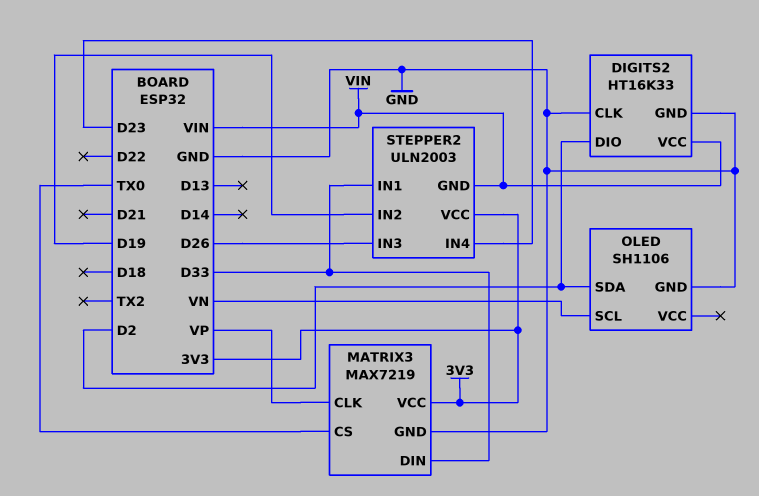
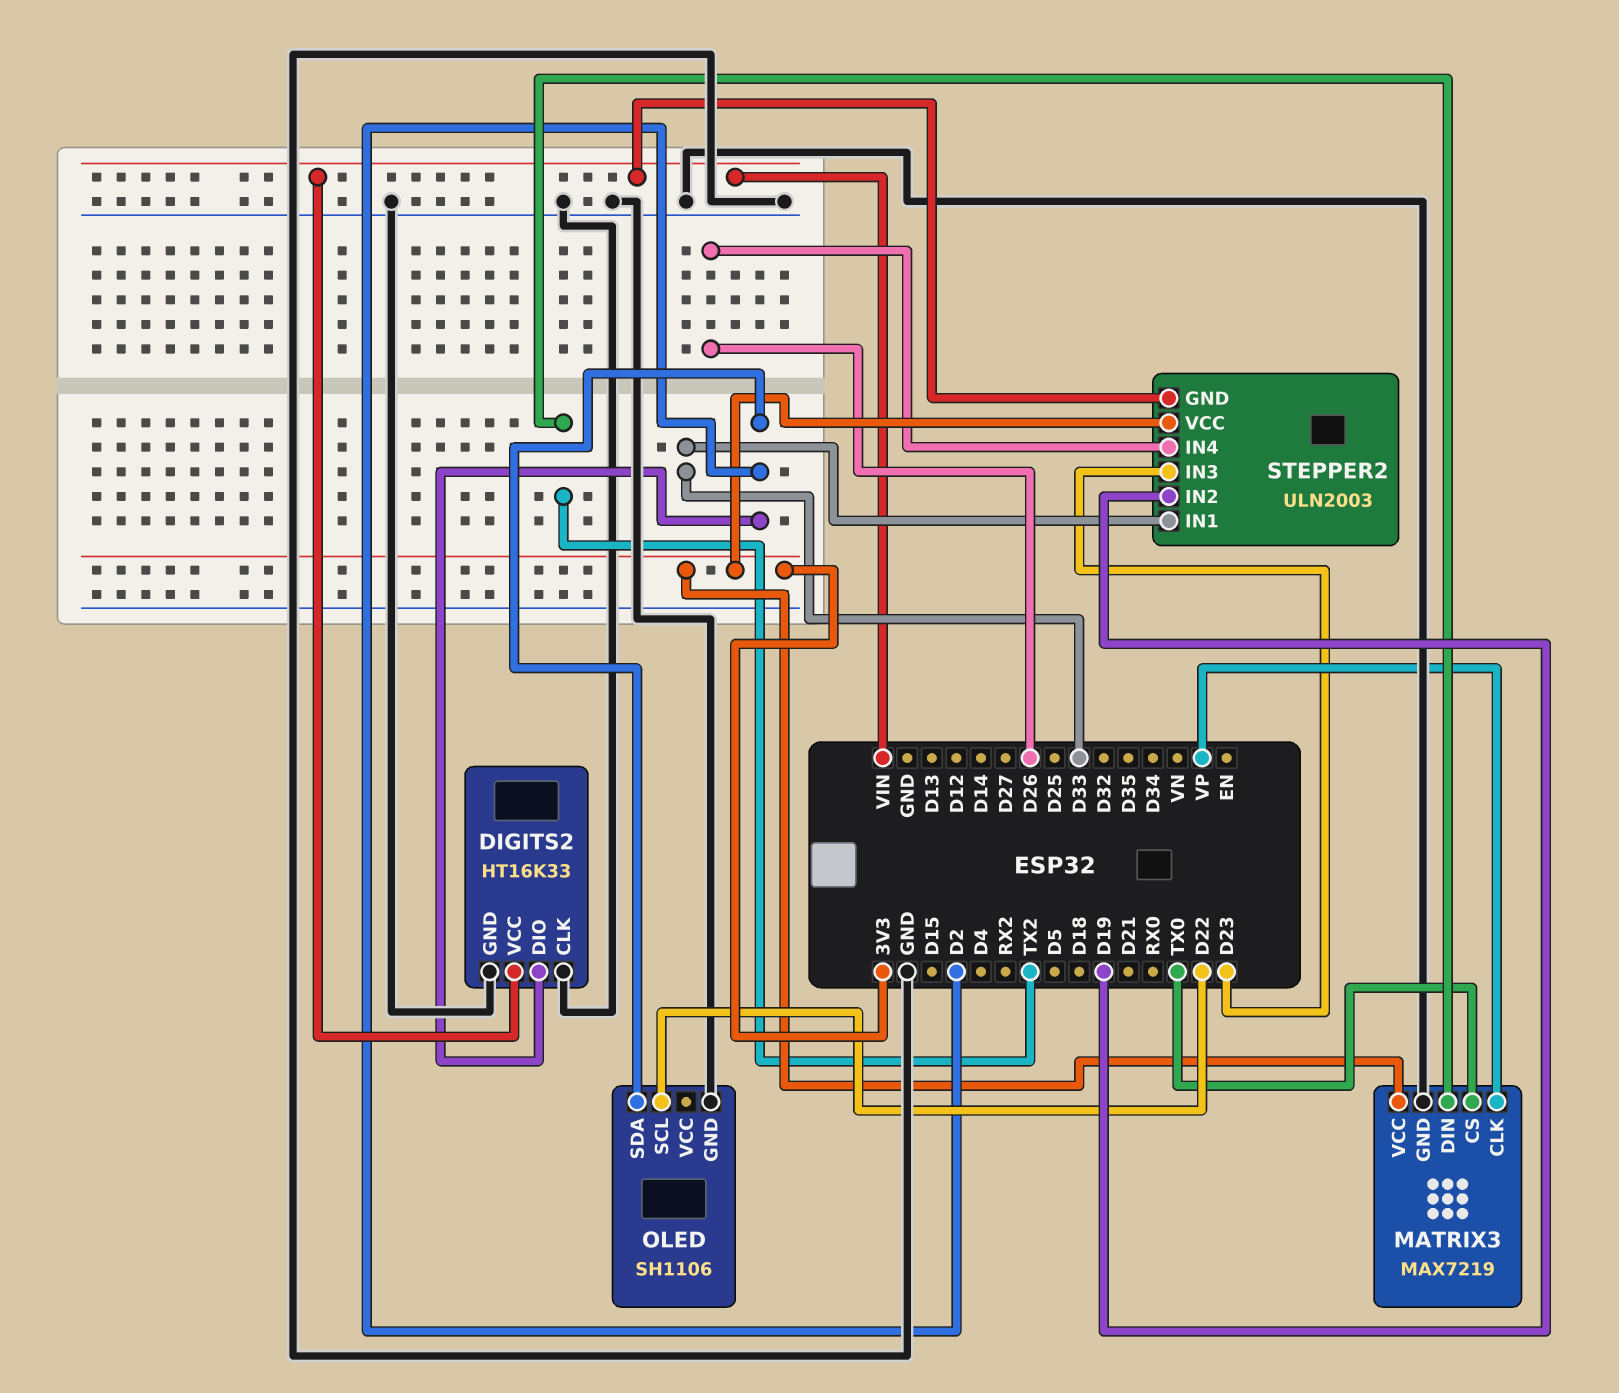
MATRIX3 pin DIN: D33 -> TX2
OLED pin SCL: VN -> D22
STEPPER2 pin IN3: D26 -> D23
STEPPER2 pin IN4: D23 -> D26

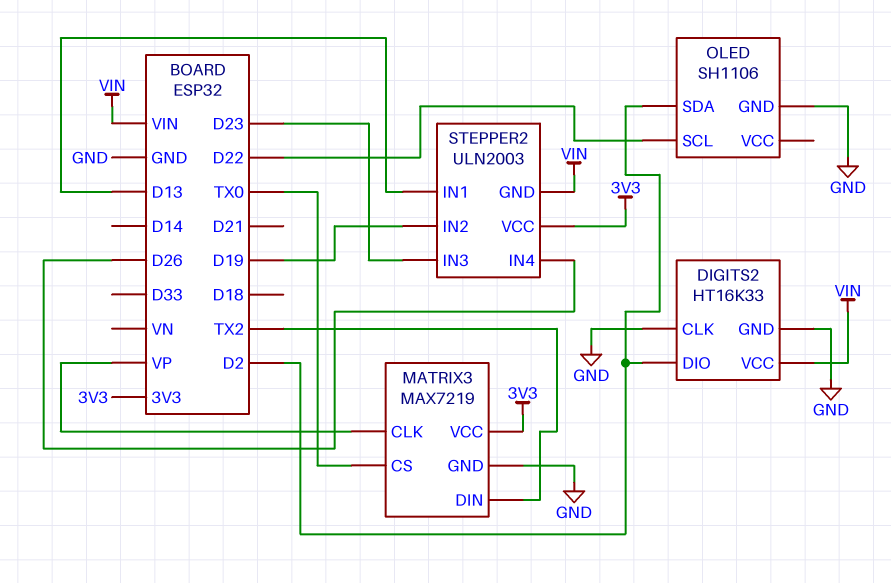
STEPPER2 pin IN1: D33 -> D13

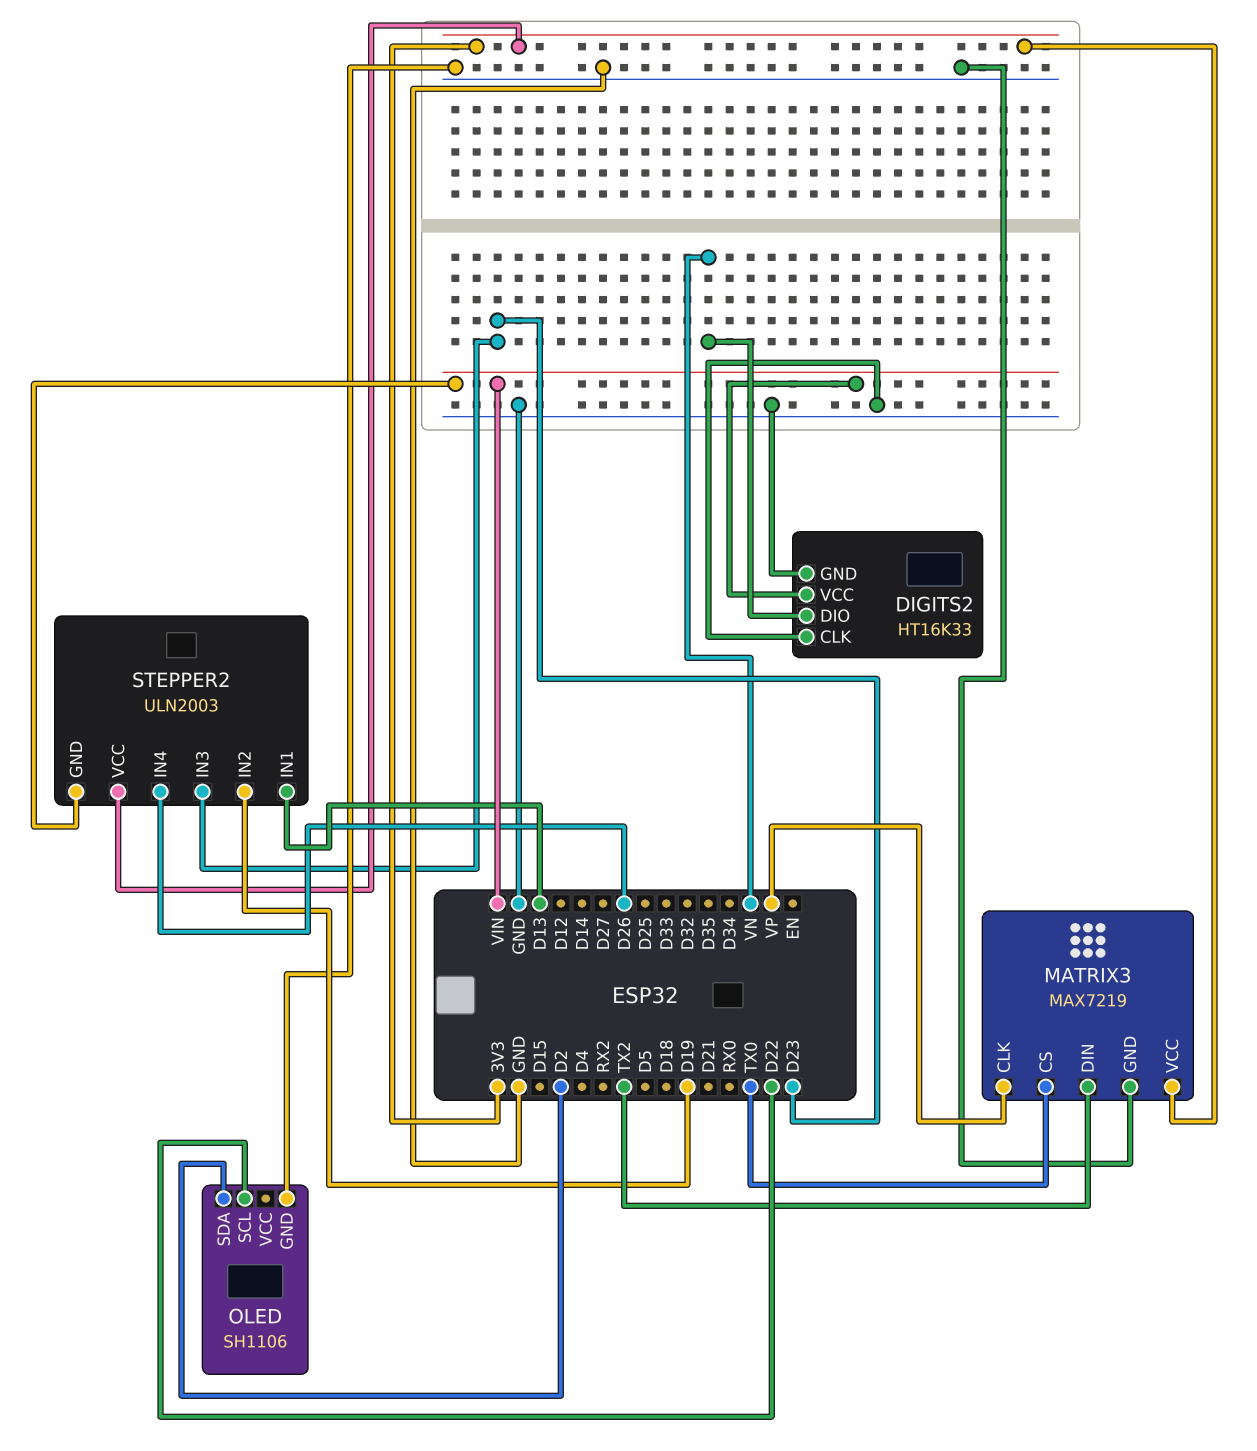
DIGITS2 pin DIO: D2 -> VN

